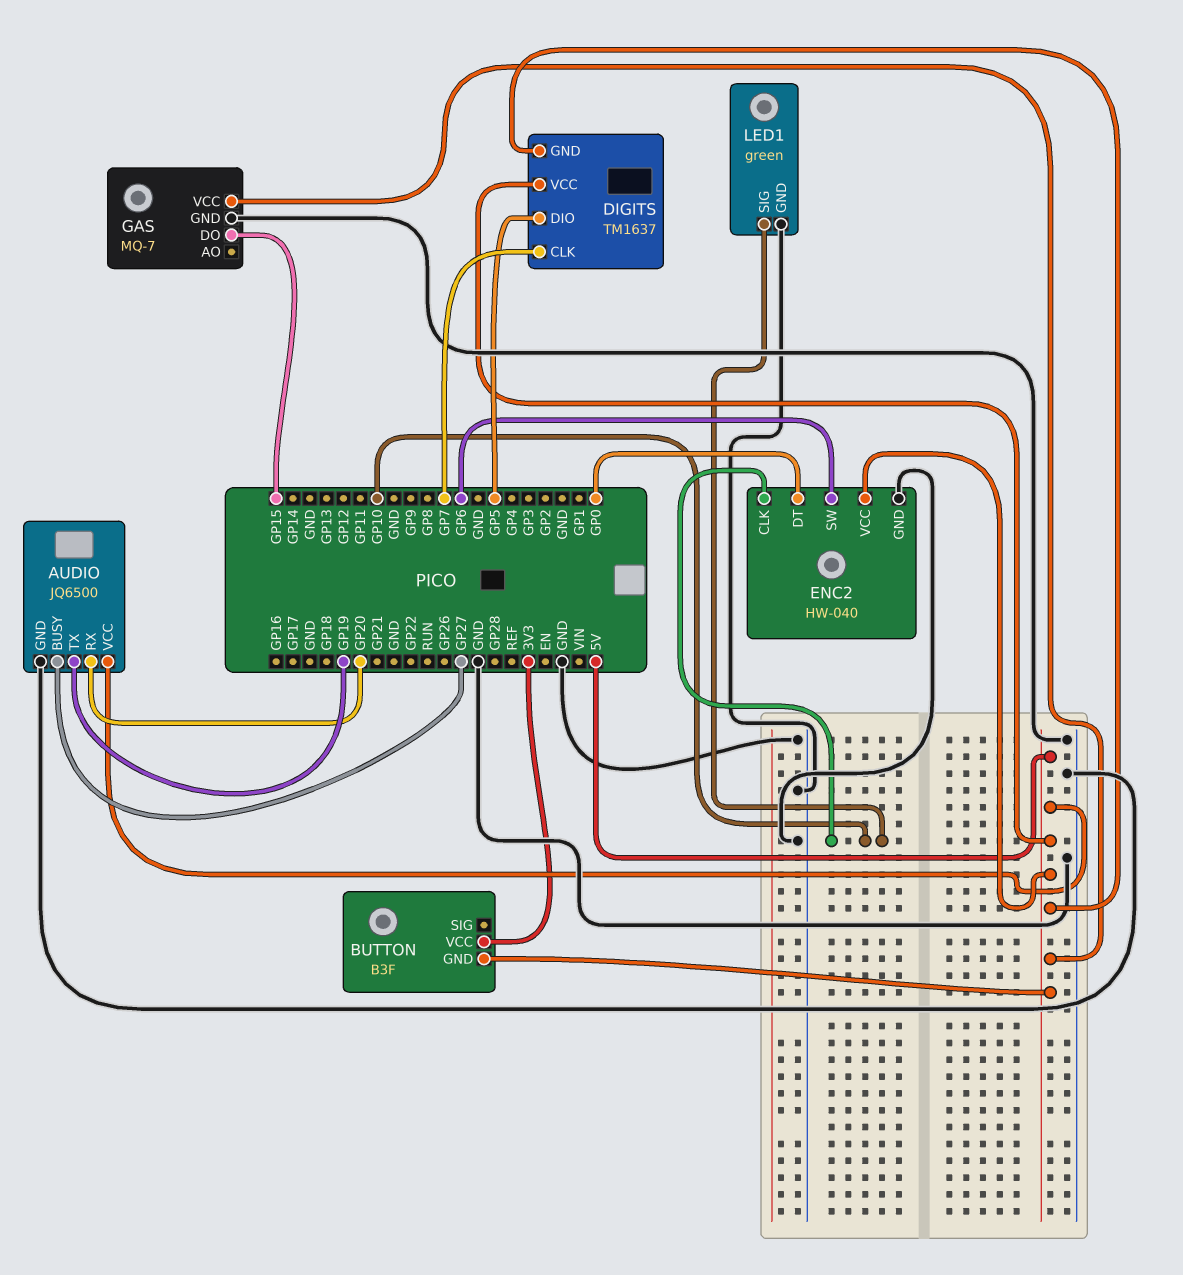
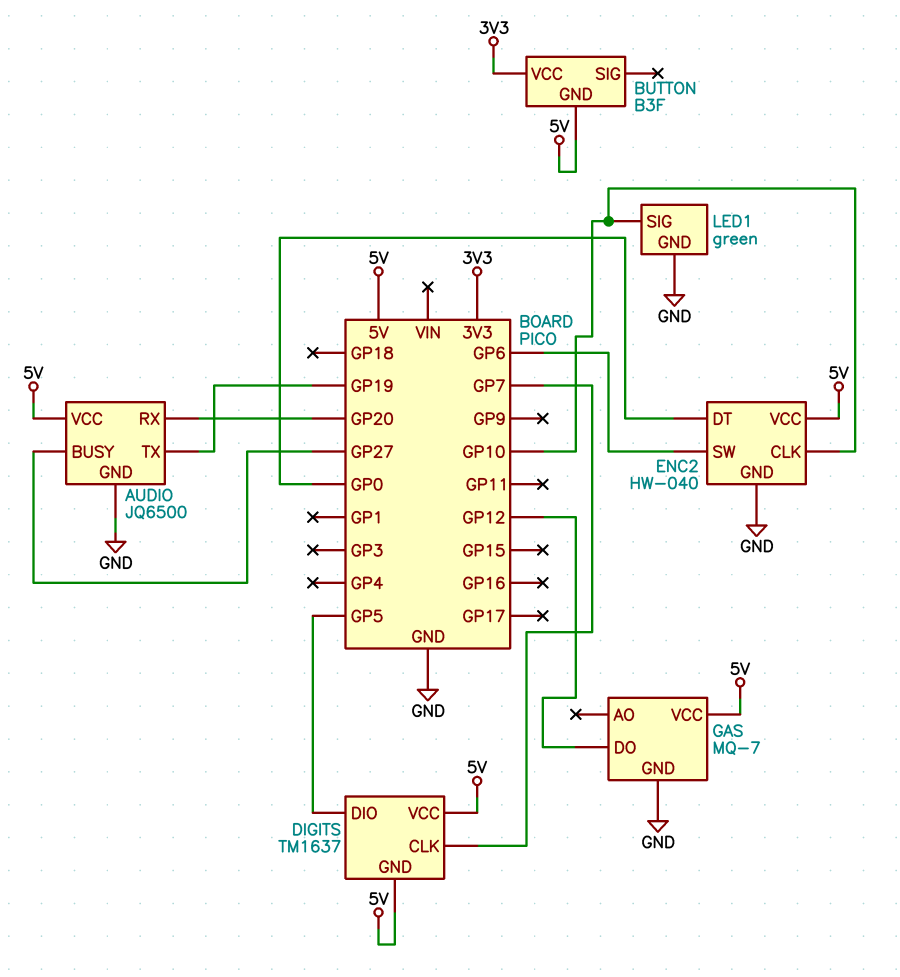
GAS pin DO: GP15 -> GP12

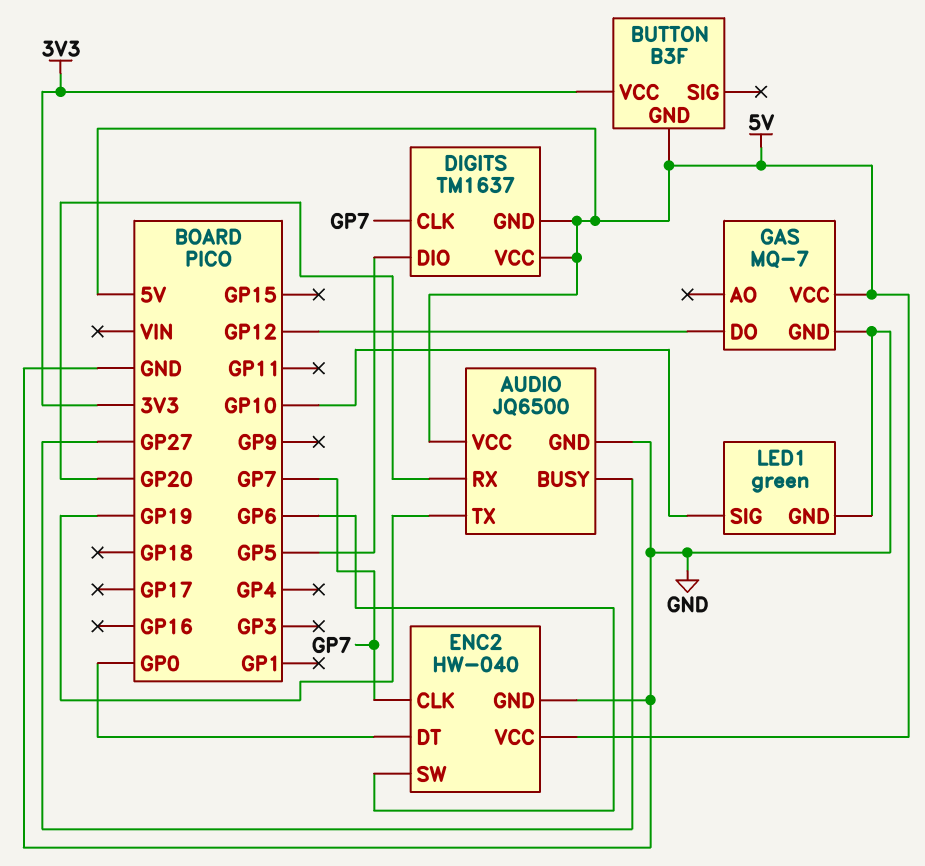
ENC2 pin CLK: GP10 -> GP7

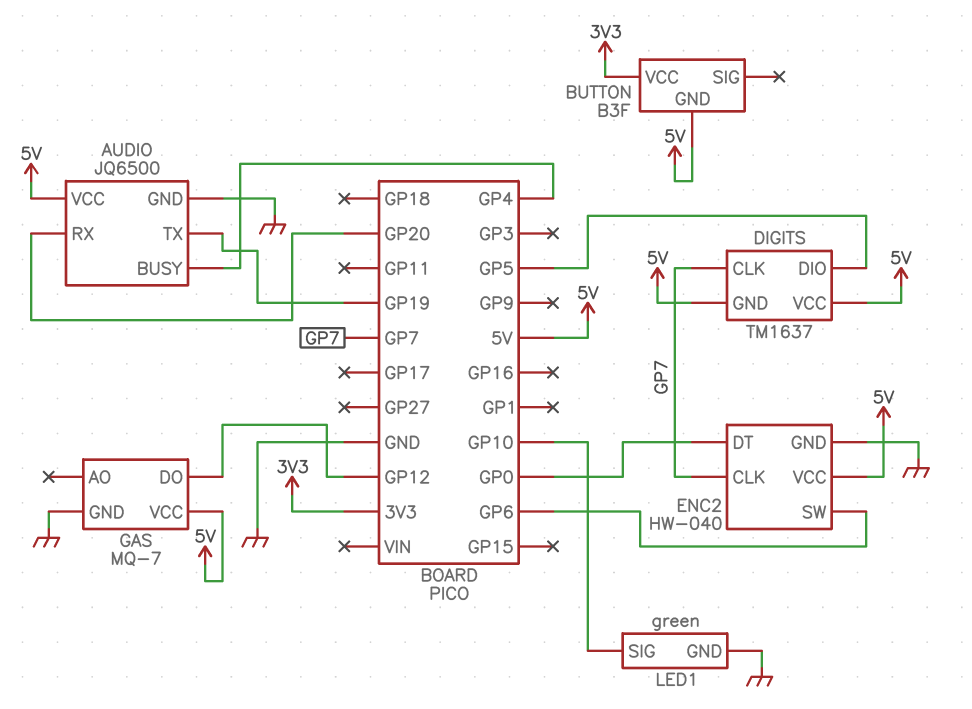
AUDIO pin BUSY: GP27 -> GP4

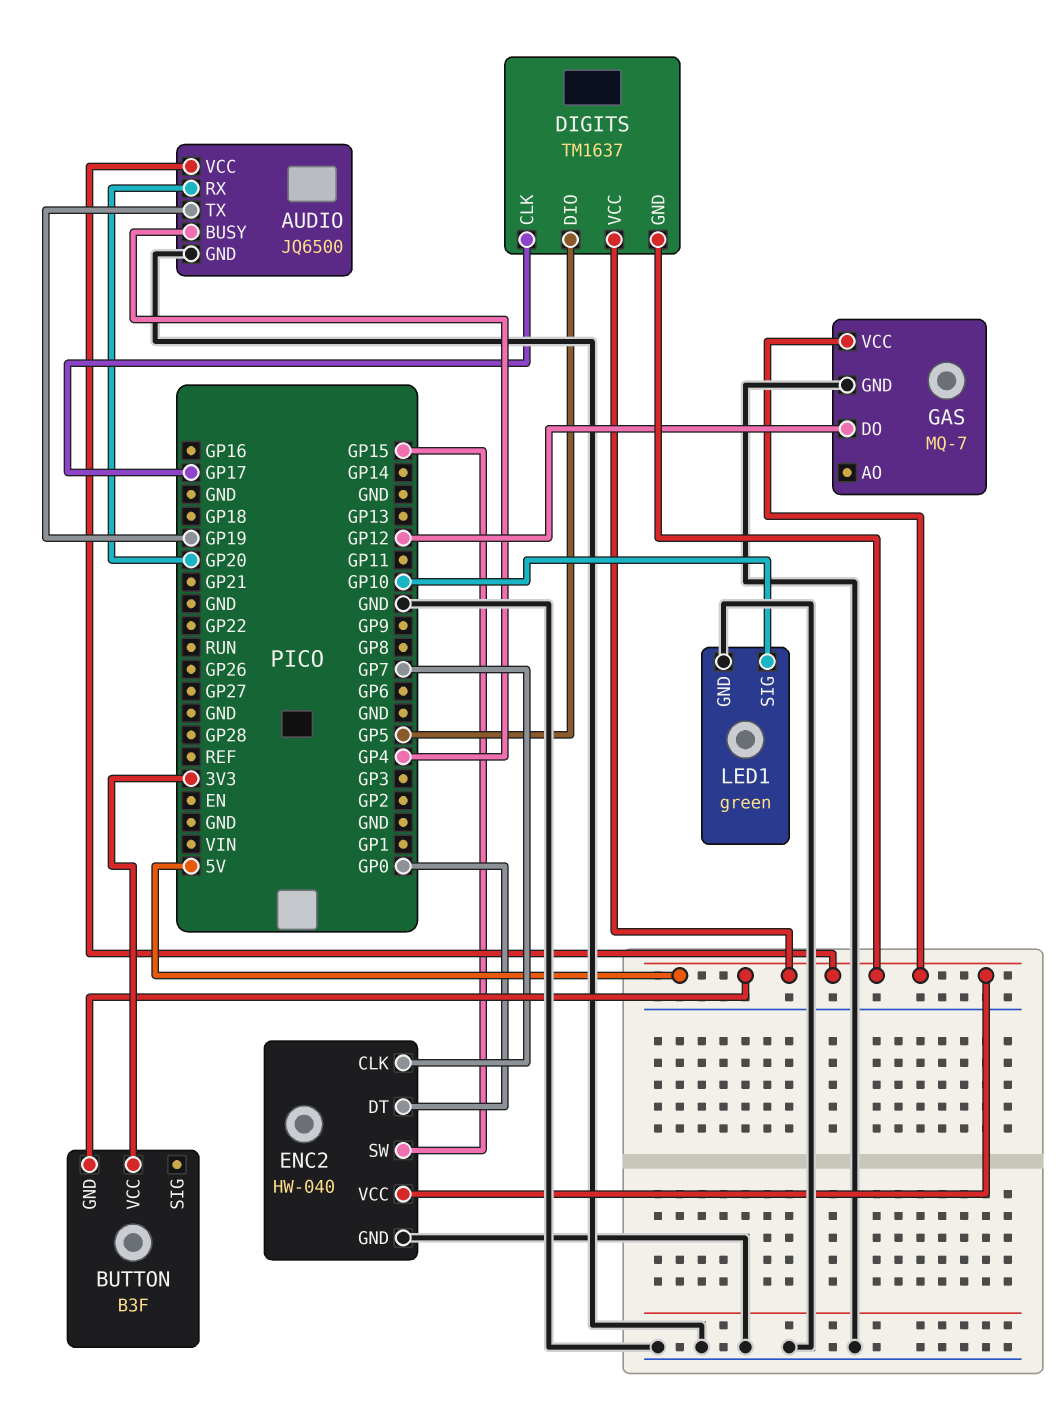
DIGITS pin CLK: GP7 -> GP17
ENC2 pin SW: GP6 -> GP15

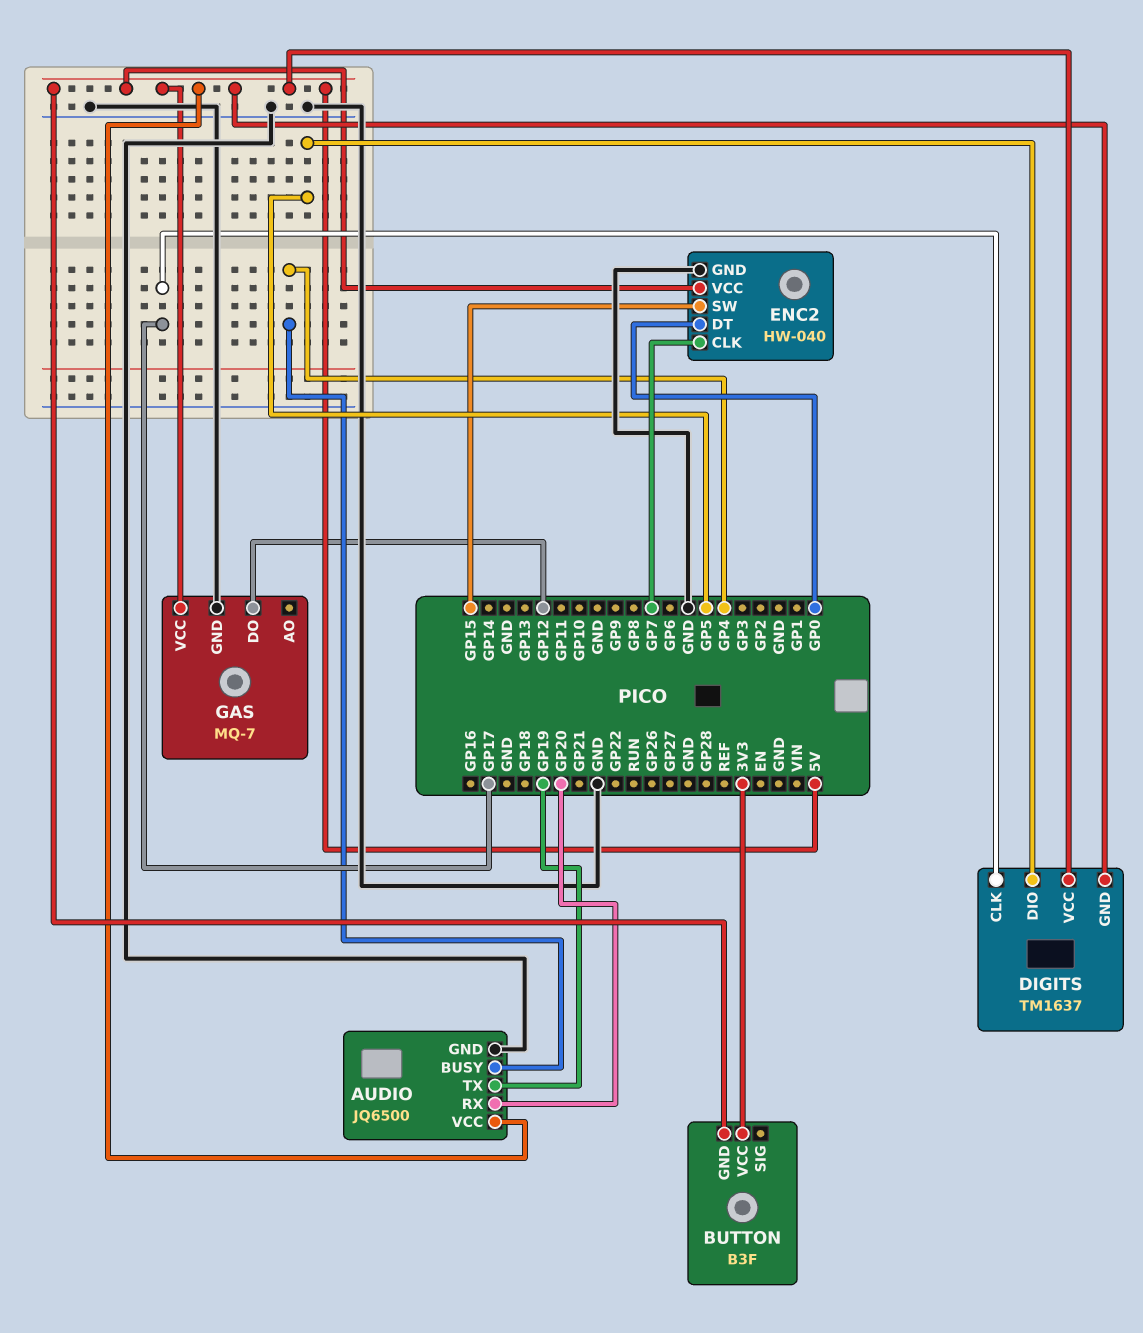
LED1: green -> none
LED1 pin GND: GND -> none
LED1 pin SIG: GP10 -> none

